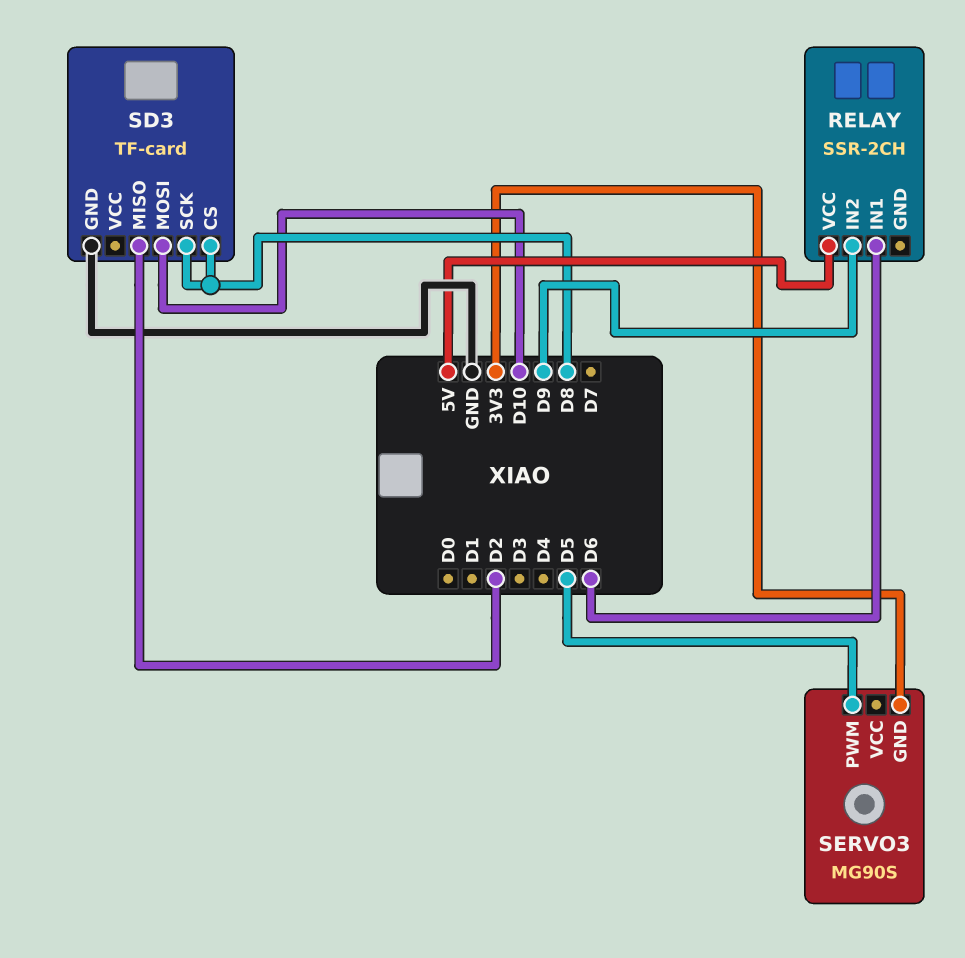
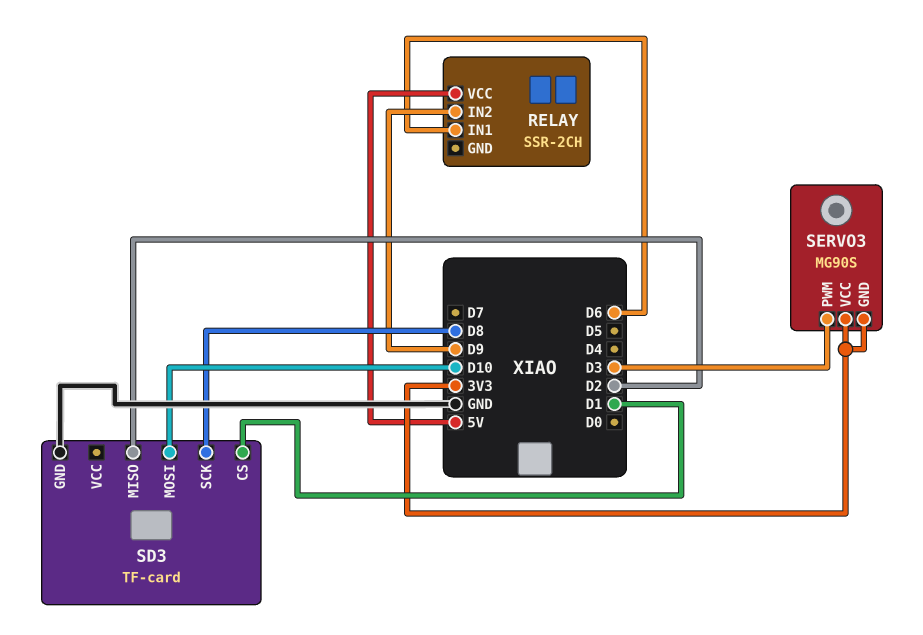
SD3 pin CS: D8 -> D1
SERVO3 pin PWM: D5 -> D3
SERVO3 pin VCC: none -> 3V3

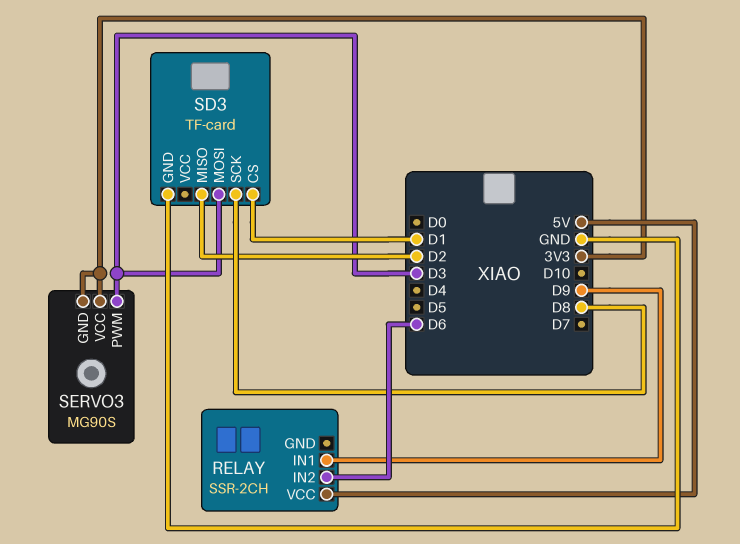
RELAY pin IN1: D6 -> D9
RELAY pin IN2: D9 -> D6
SD3 pin MOSI: D10 -> D3

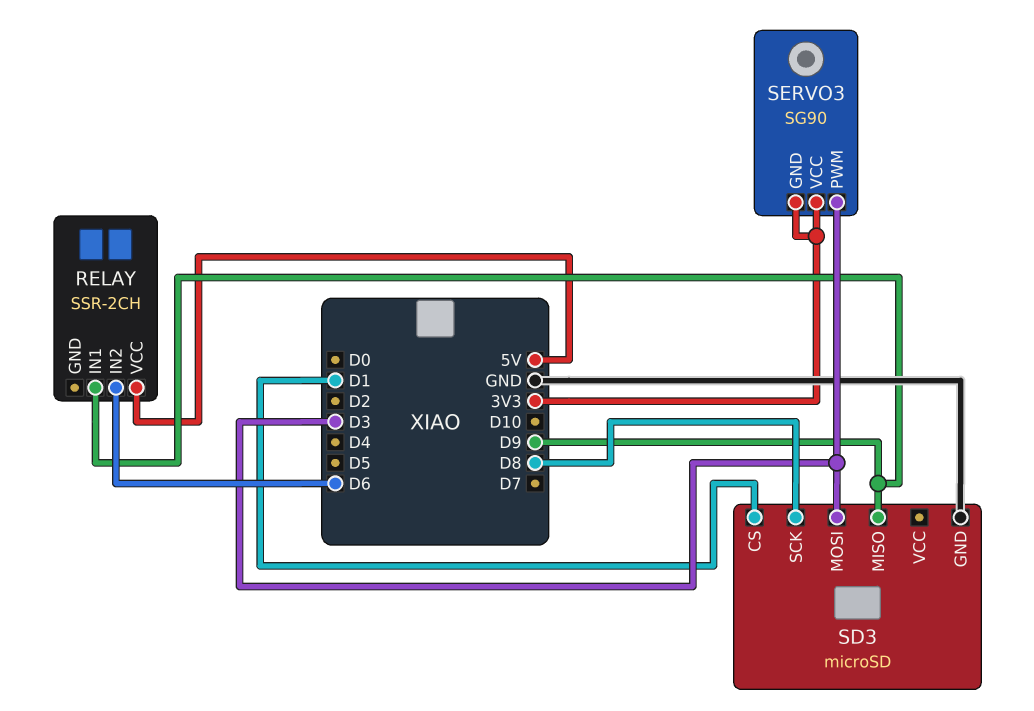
SD3: TF-card -> microSD
SD3 pin MISO: D2 -> D9
SERVO3: MG90S -> SG90

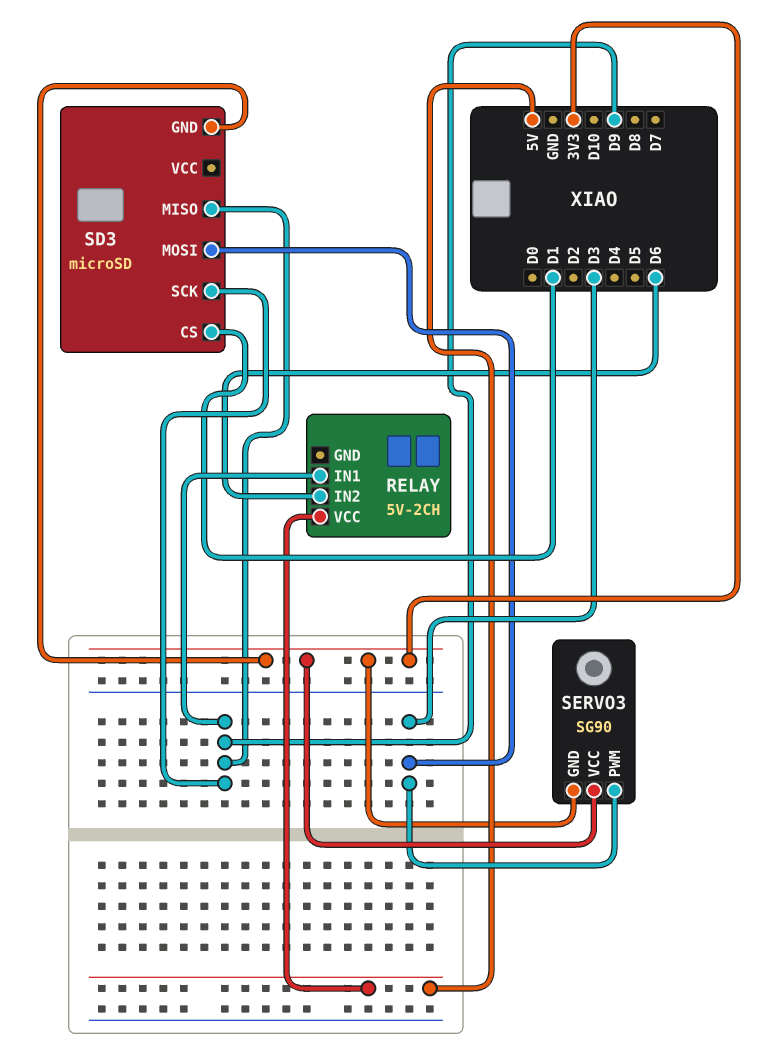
RELAY: SSR-2CH -> 5V-2CH
SD3 pin GND: GND -> 3V3
SD3 pin SCK: D8 -> D9

